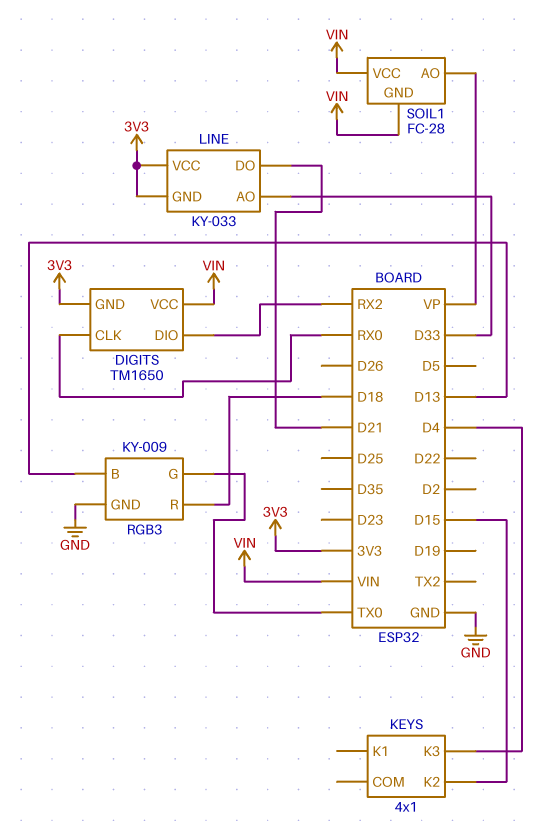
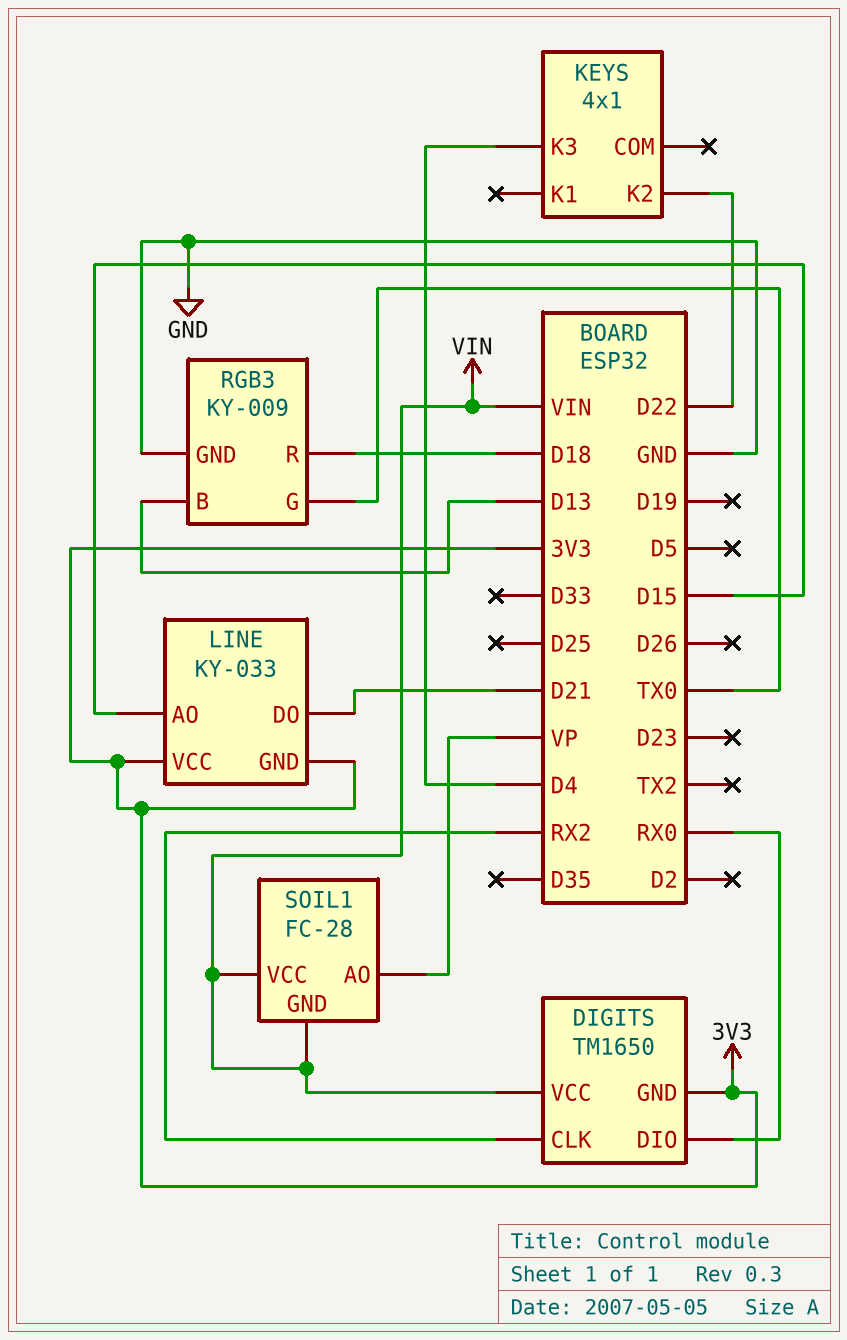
DIGITS pin CLK: RX0 -> RX2
DIGITS pin DIO: RX2 -> RX0
KEYS pin K2: D15 -> D22
LINE pin AO: D33 -> D15

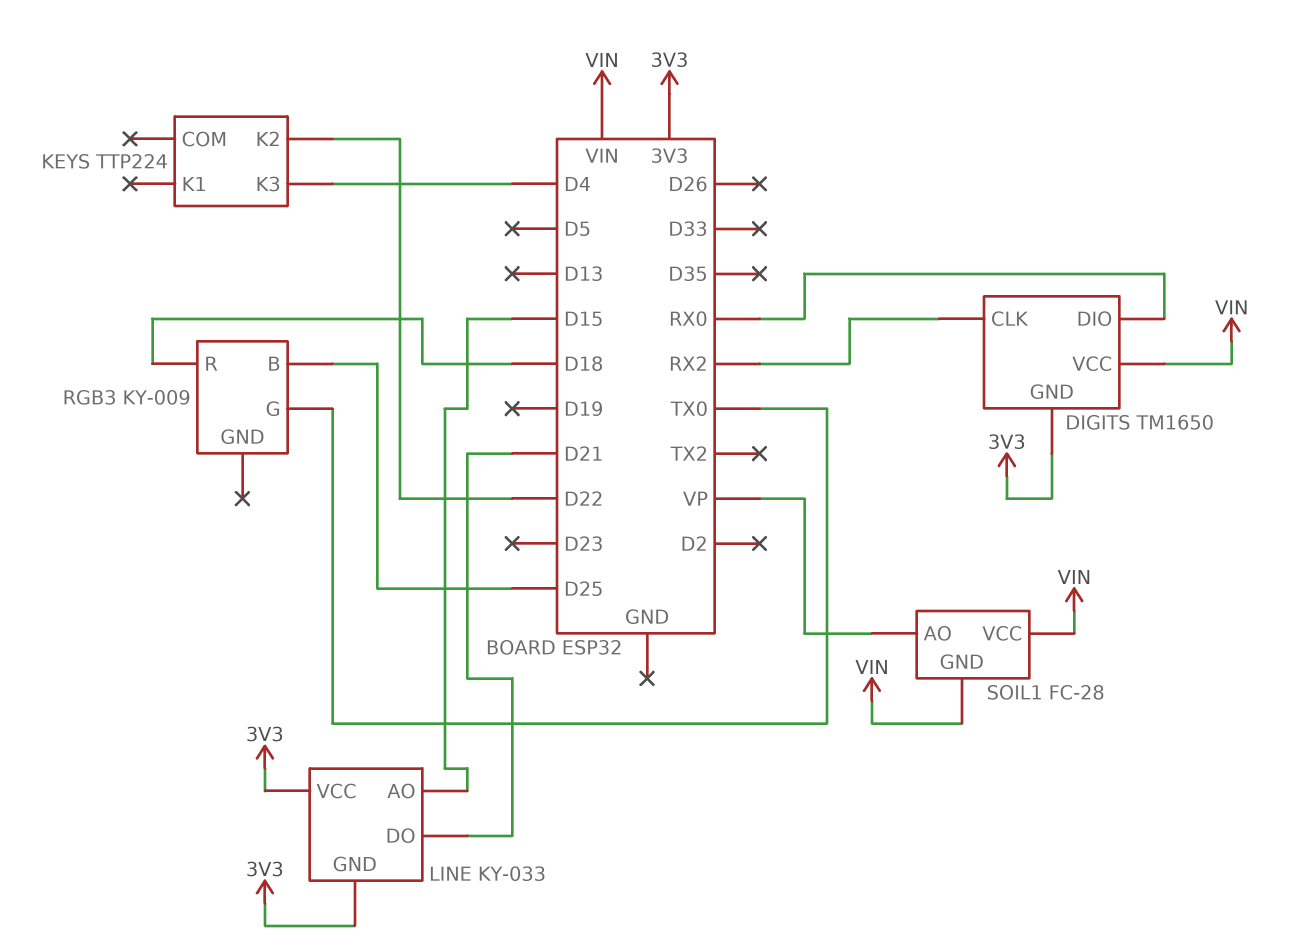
KEYS: 4x1 -> TTP224
RGB3 pin B: D13 -> D25
RGB3 pin GND: GND -> none

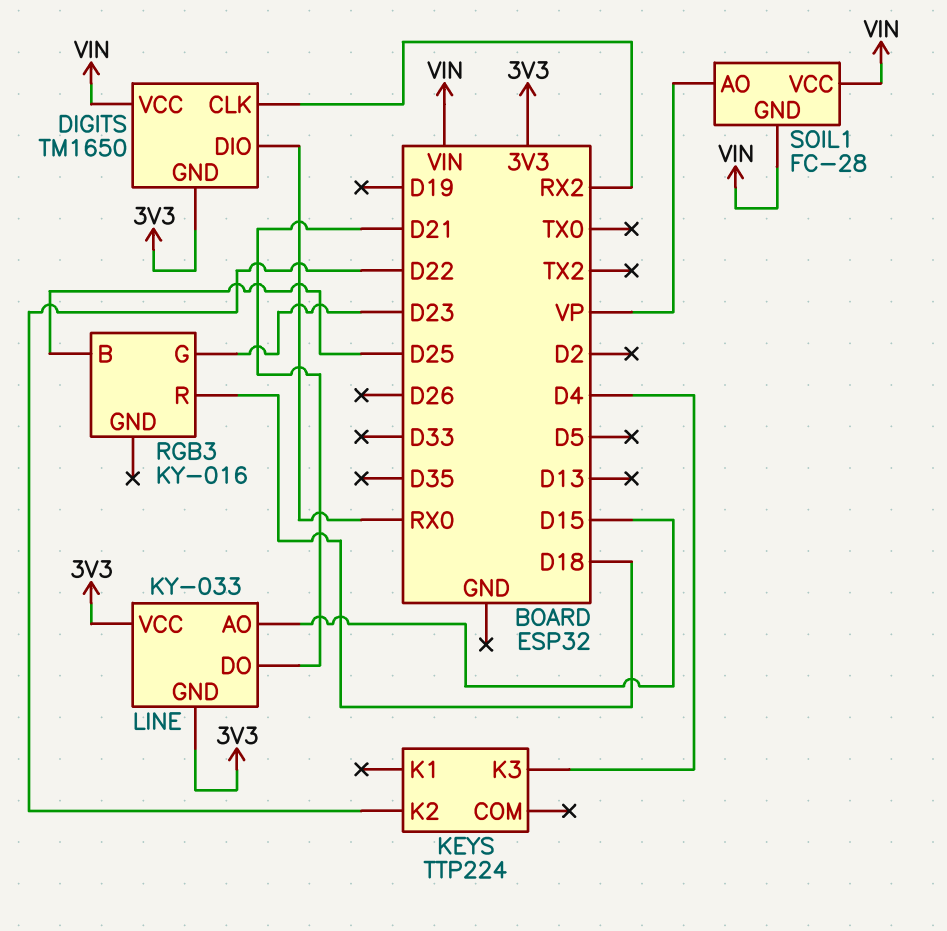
RGB3: KY-009 -> KY-016
RGB3 pin G: TX0 -> D23

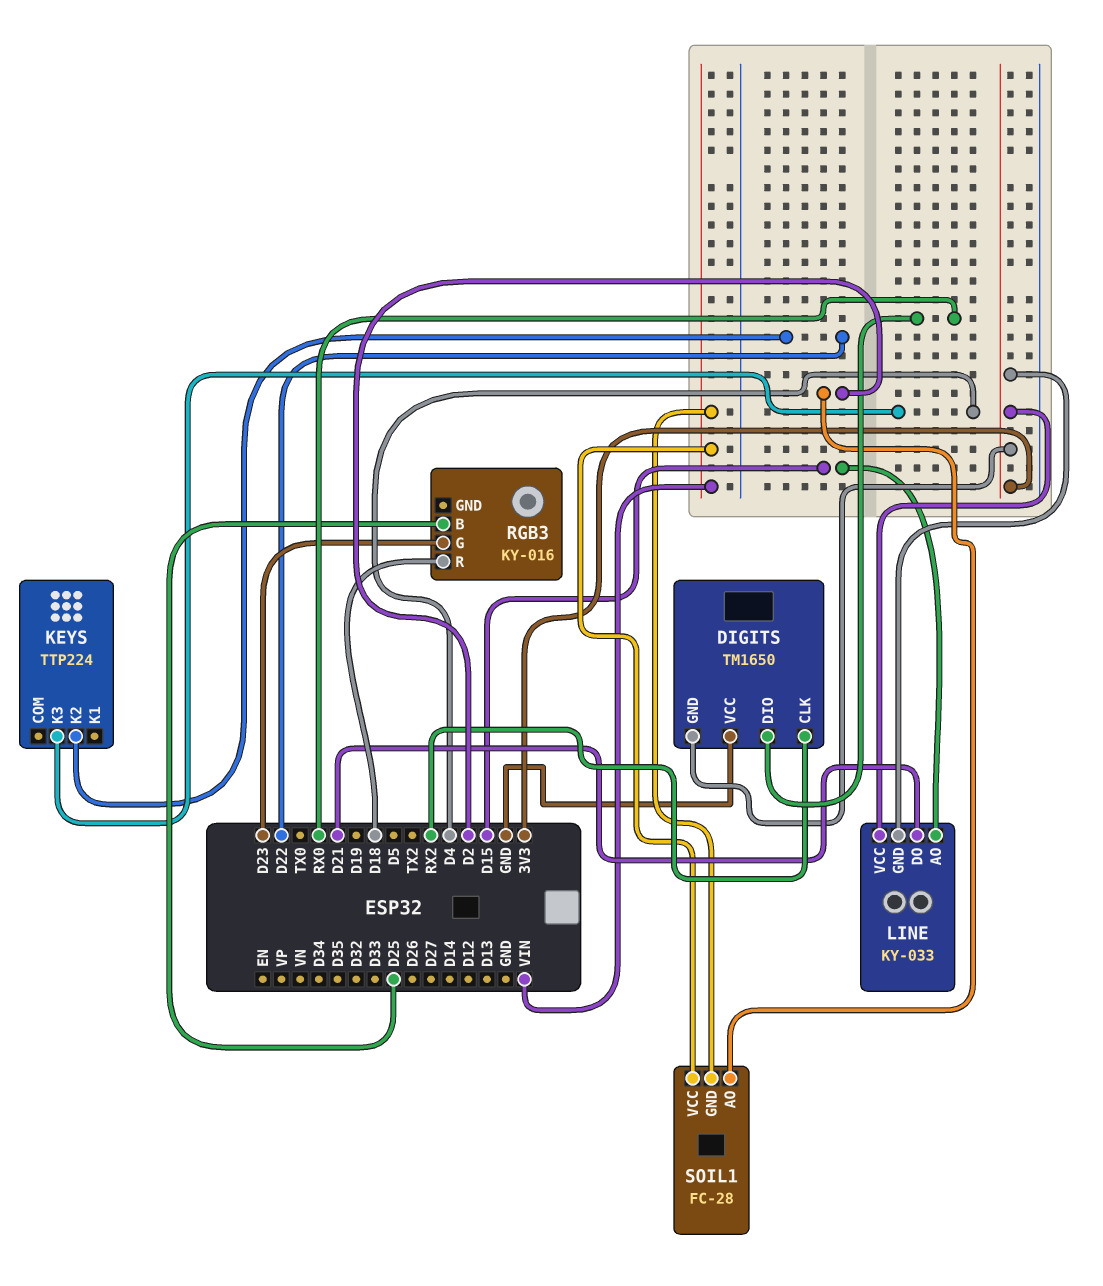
DIGITS pin VCC: VIN -> GND
SOIL1 pin AO: VP -> D2

